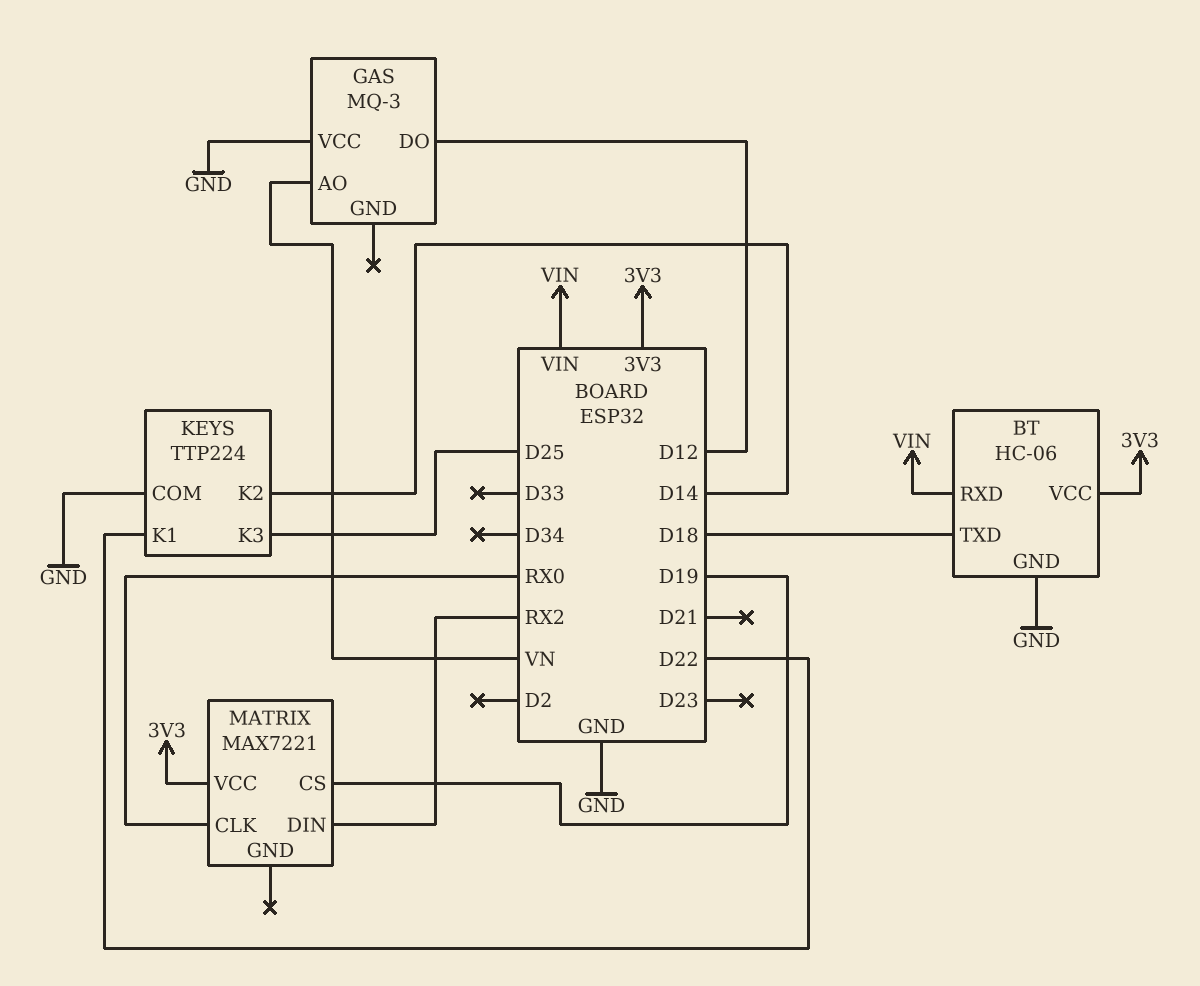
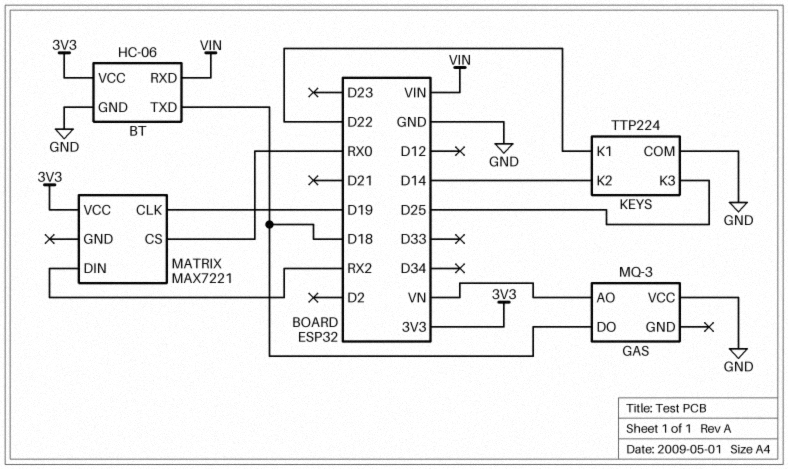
GAS pin DO: D12 -> D18
MATRIX pin CLK: RX0 -> D19
MATRIX pin CS: D19 -> RX0

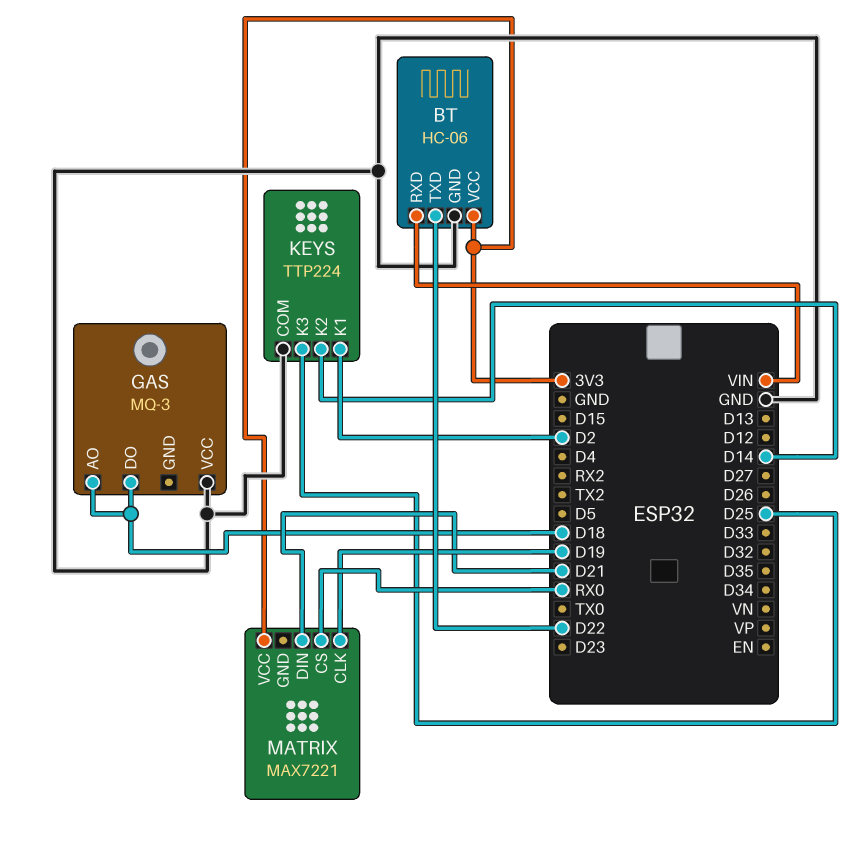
BT pin TXD: D18 -> D22
GAS pin AO: VN -> D18
KEYS pin K1: D22 -> D2
MATRIX pin DIN: RX2 -> D21

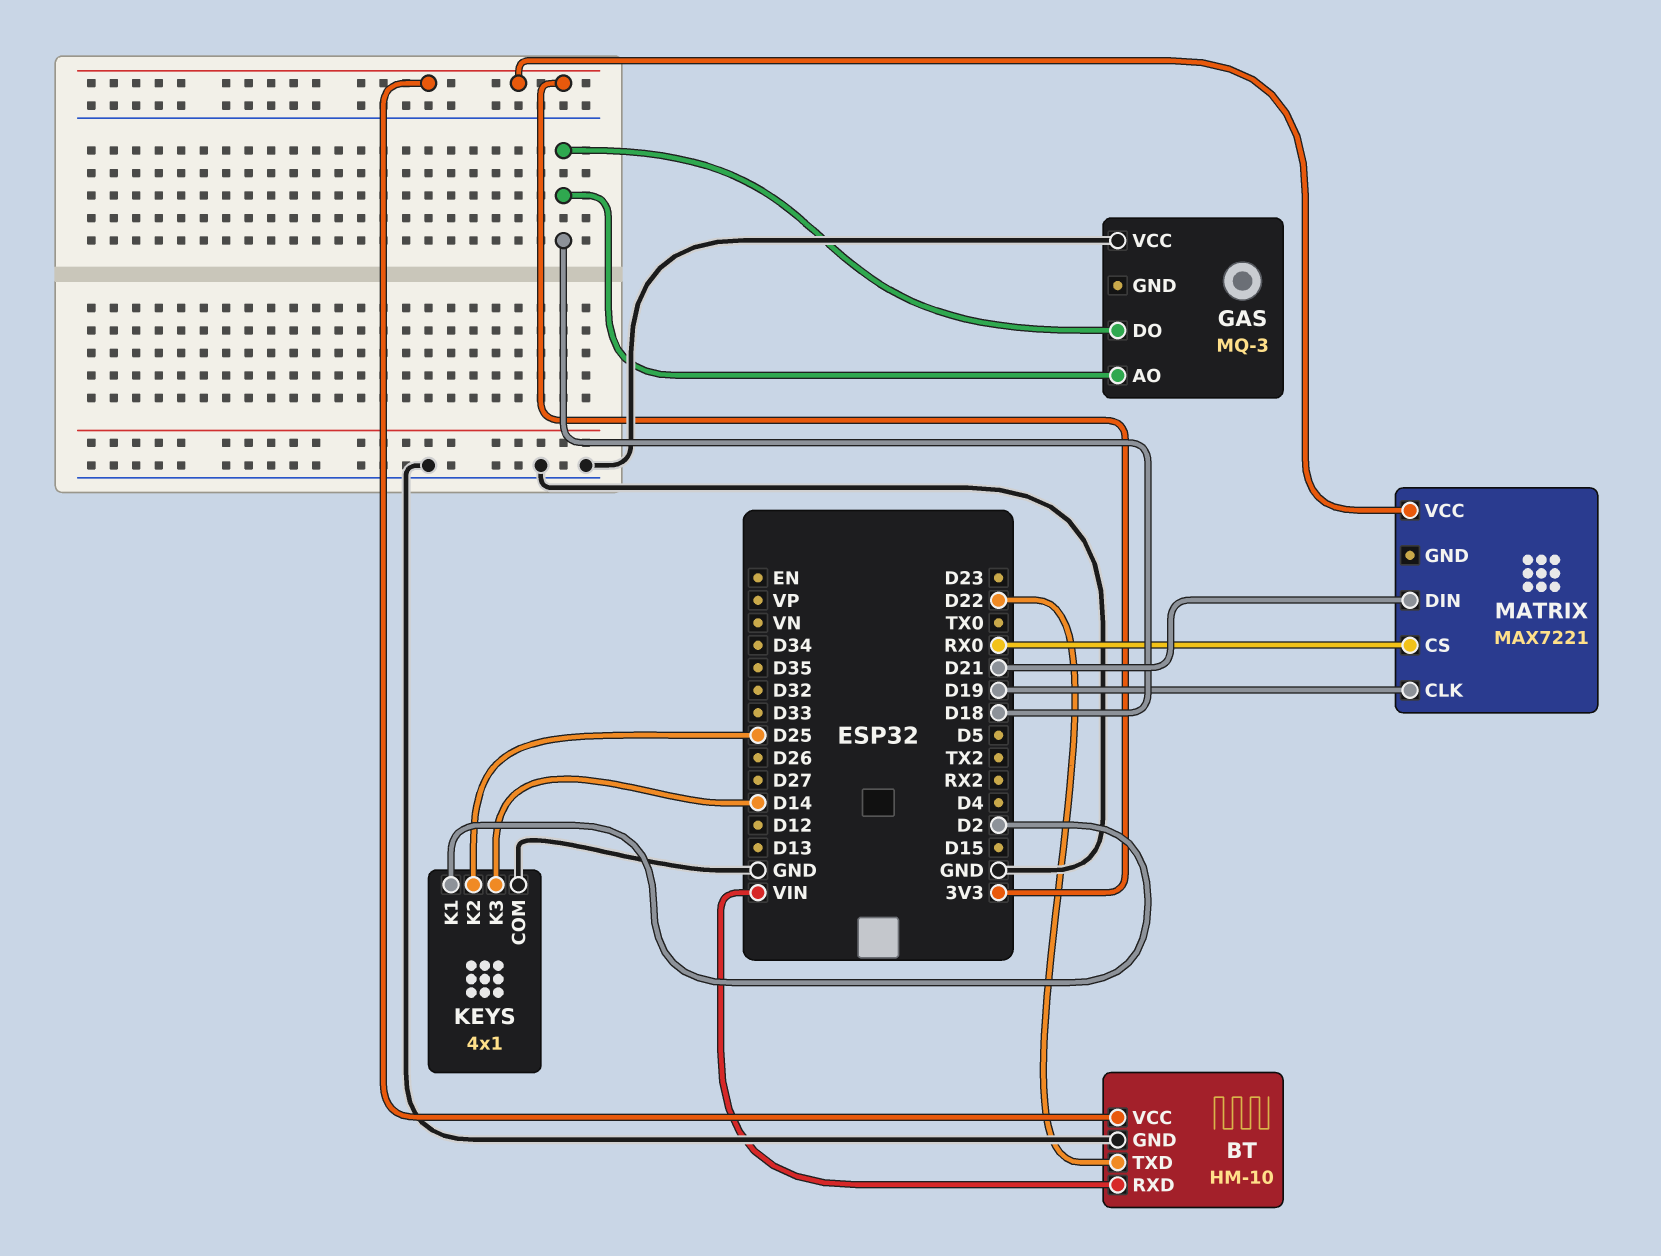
BT: HC-06 -> HM-10
KEYS: TTP224 -> 4x1
KEYS pin K2: D14 -> D25
KEYS pin K3: D25 -> D14

